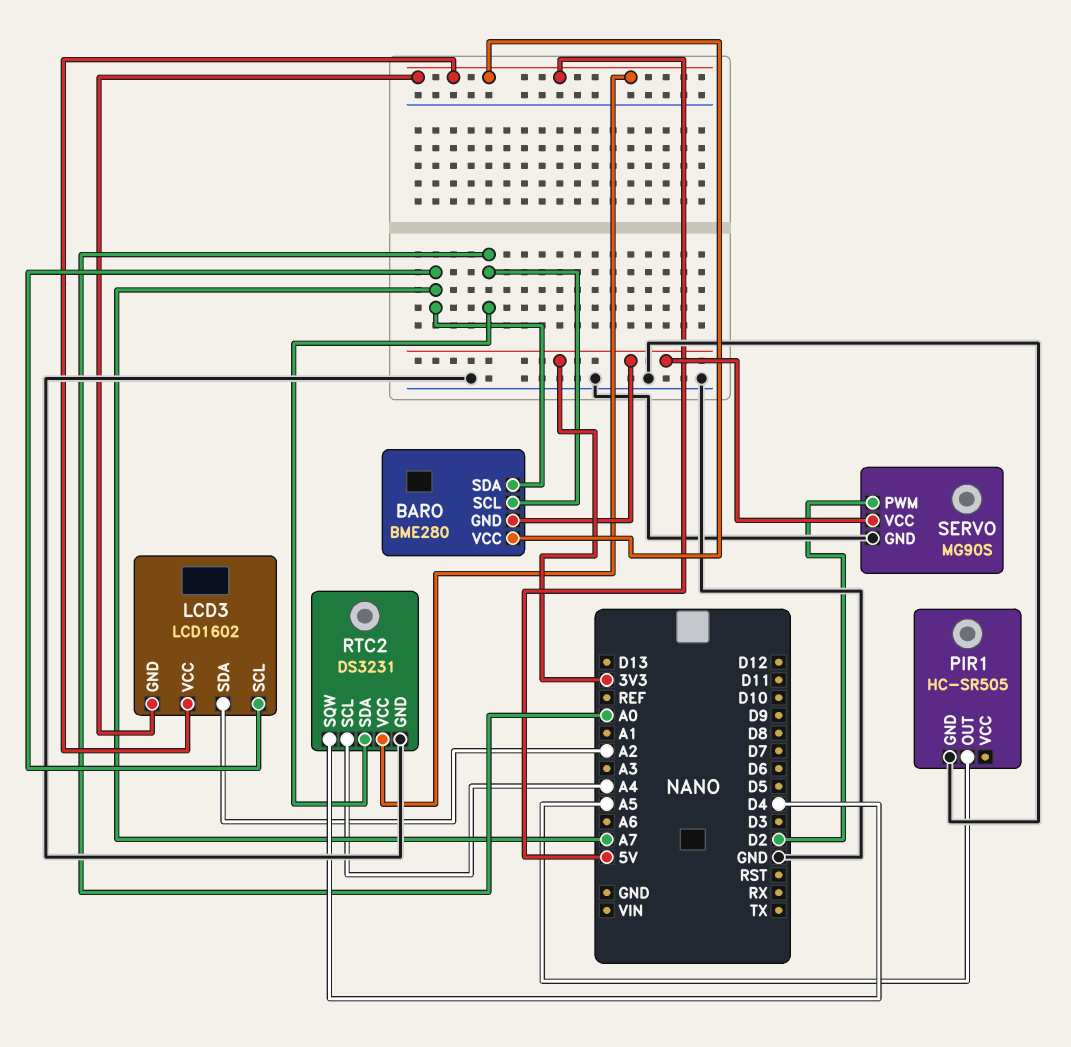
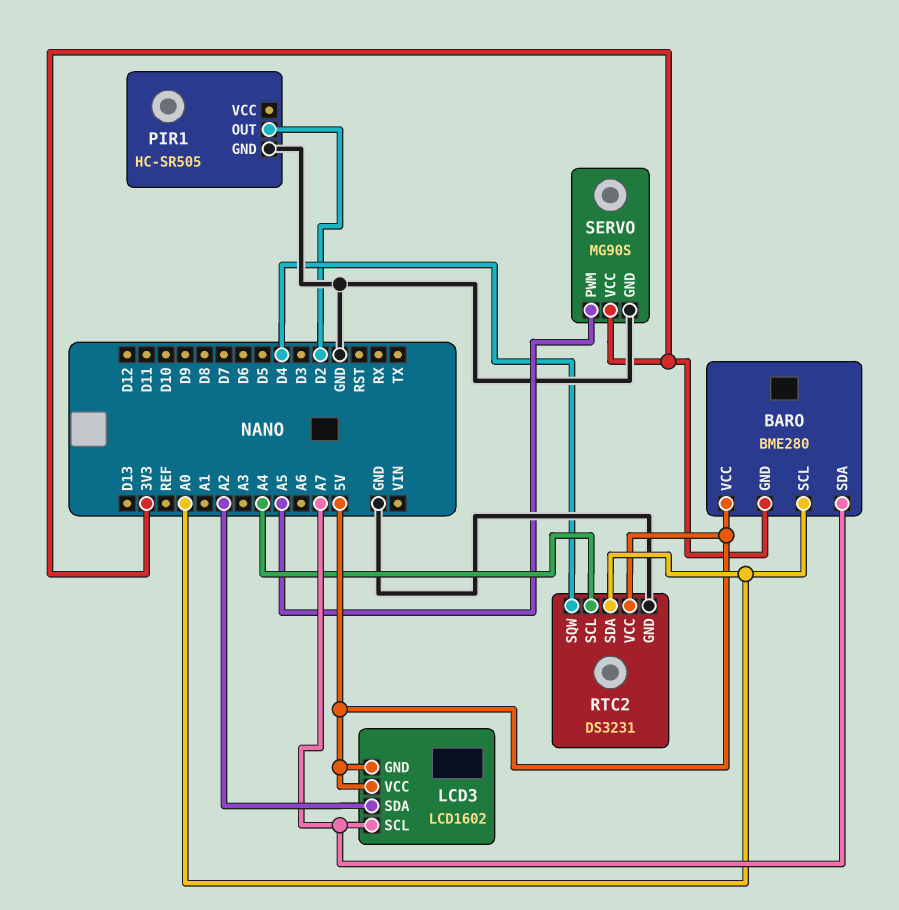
PIR1 pin OUT: A5 -> D2
SERVO pin PWM: D2 -> A5

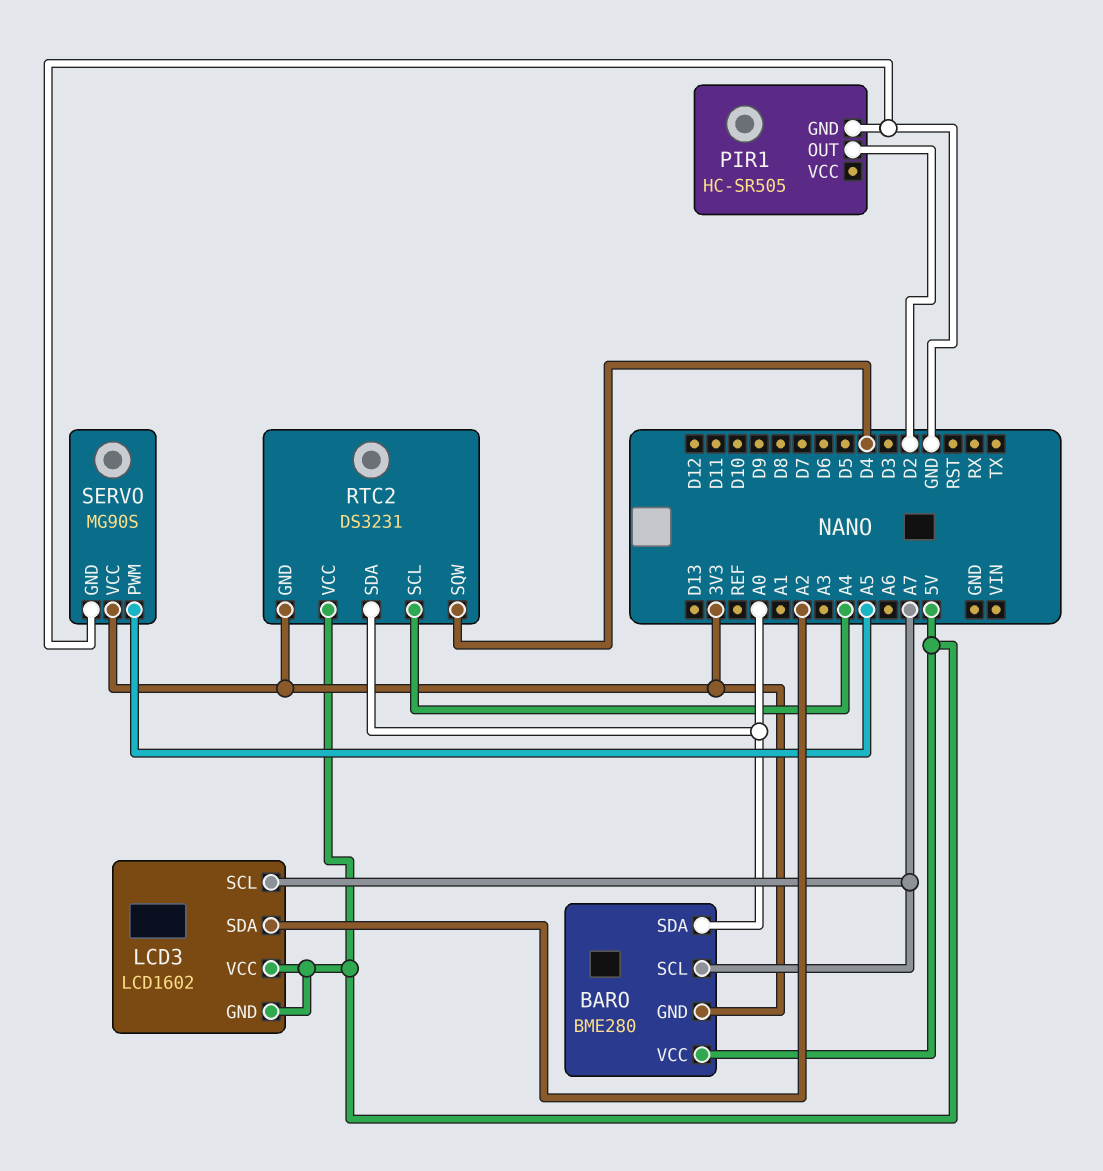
BARO pin SCL: A0 -> A7
BARO pin SDA: A7 -> A0
RTC2 pin GND: GND -> 3V3

